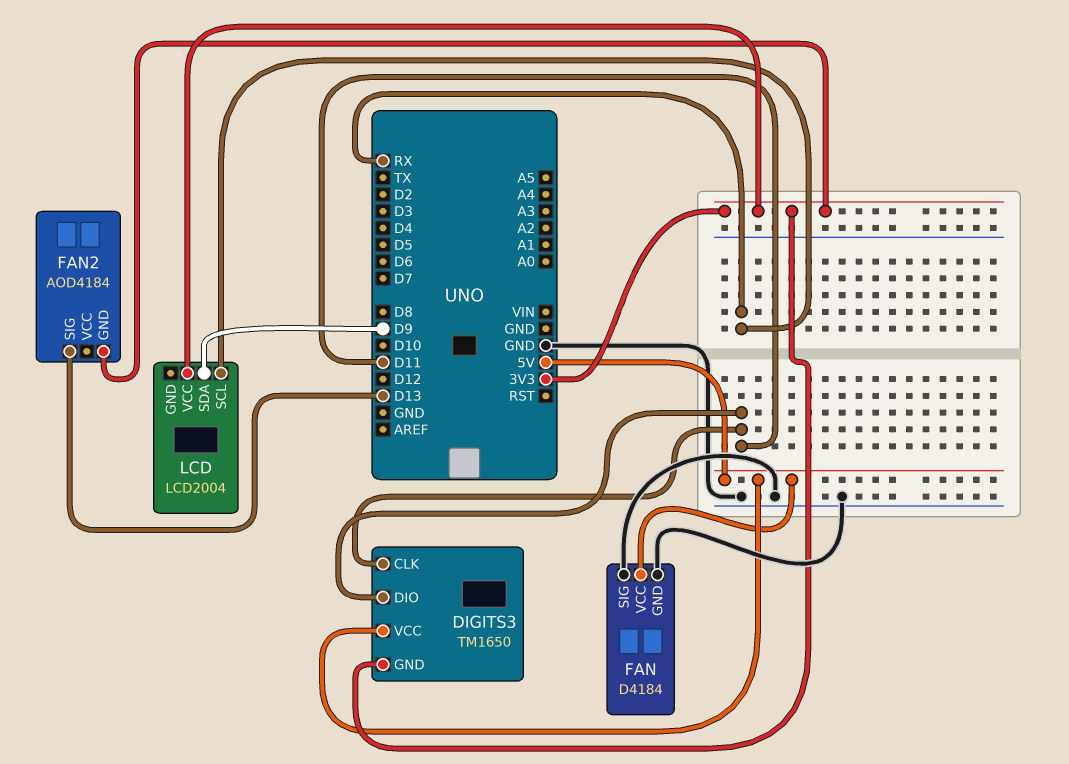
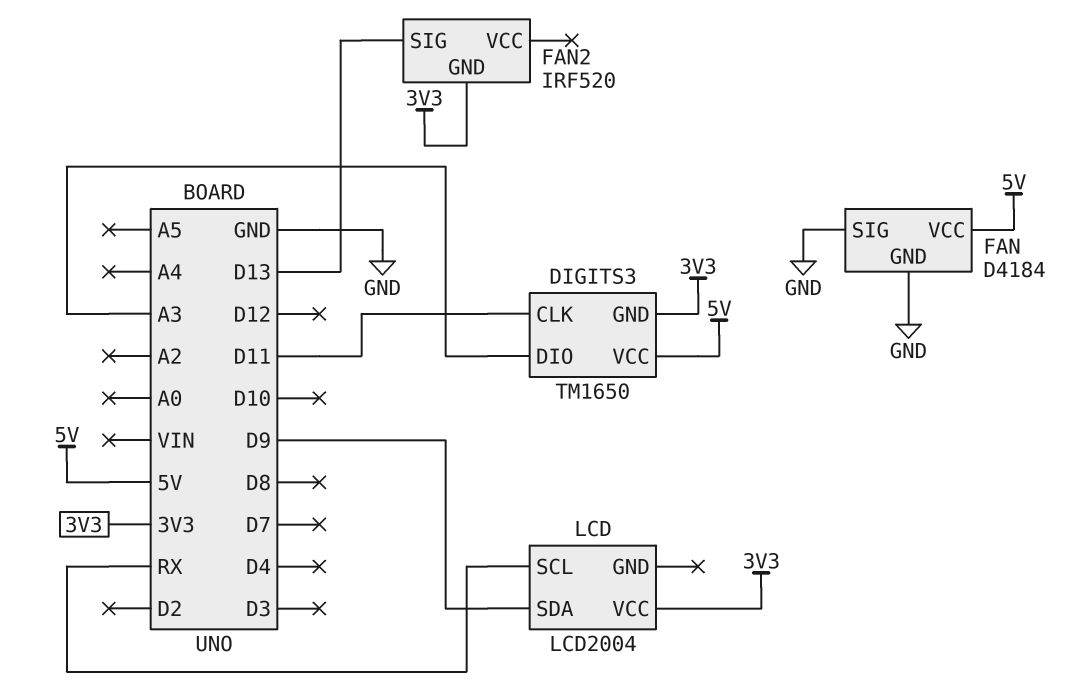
DIGITS3 pin DIO: D11 -> A3
FAN2: AOD4184 -> IRF520

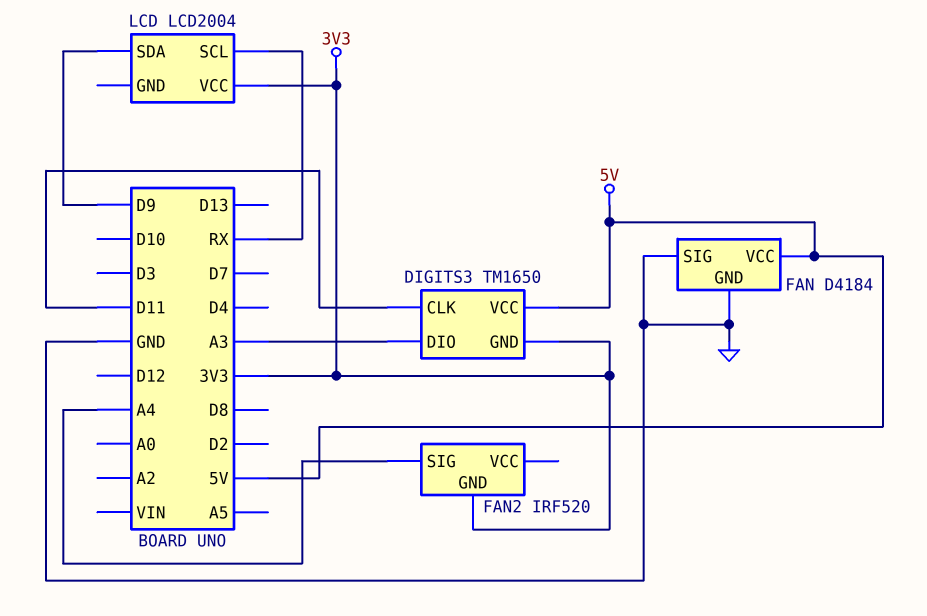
FAN2 pin SIG: D13 -> A4

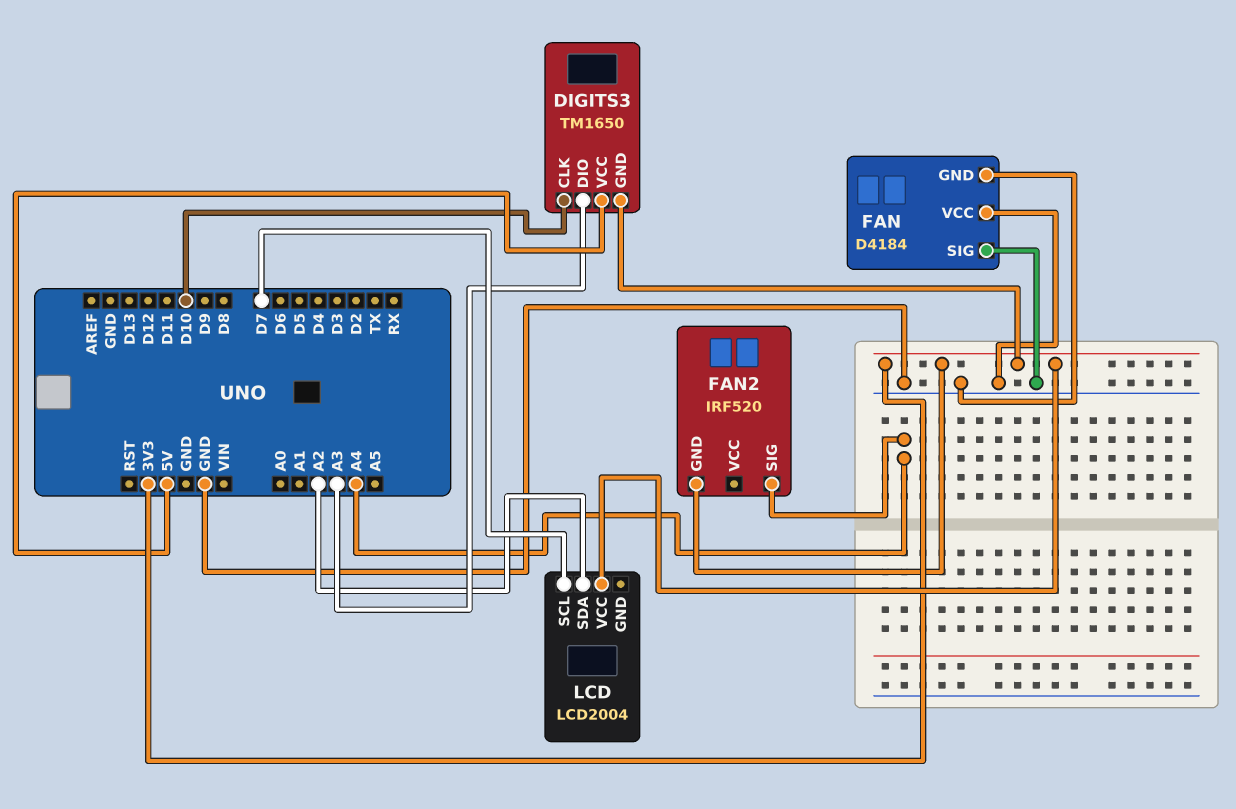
DIGITS3 pin CLK: D11 -> D10
FAN pin VCC: 5V -> GND
LCD pin SCL: RX -> D7
LCD pin SDA: D9 -> A2

